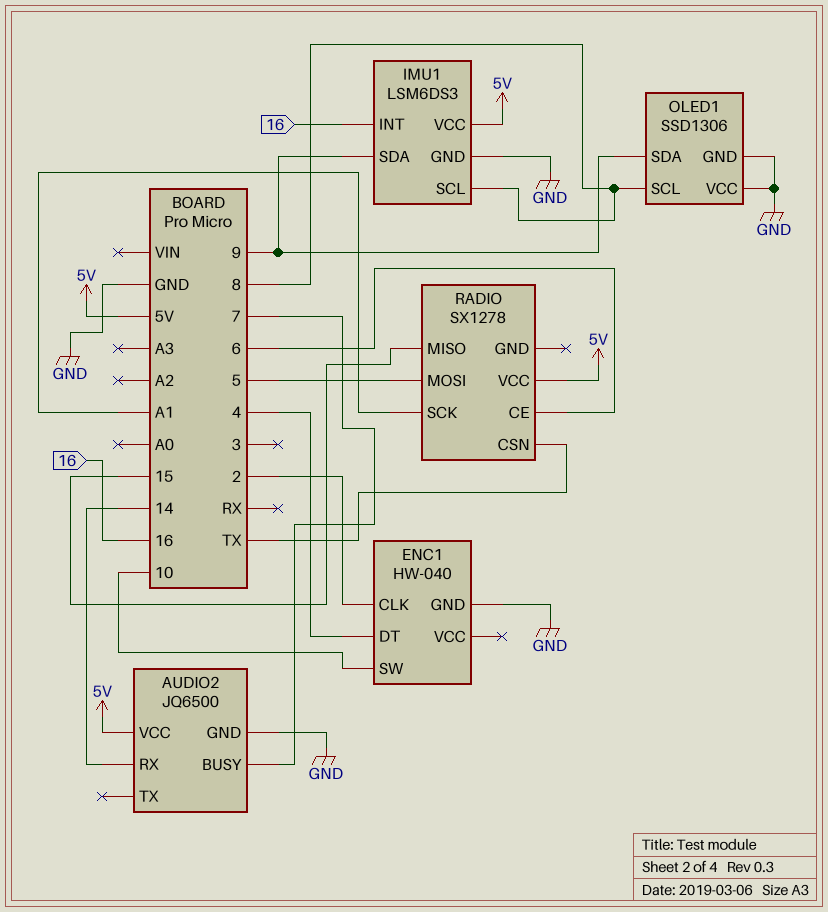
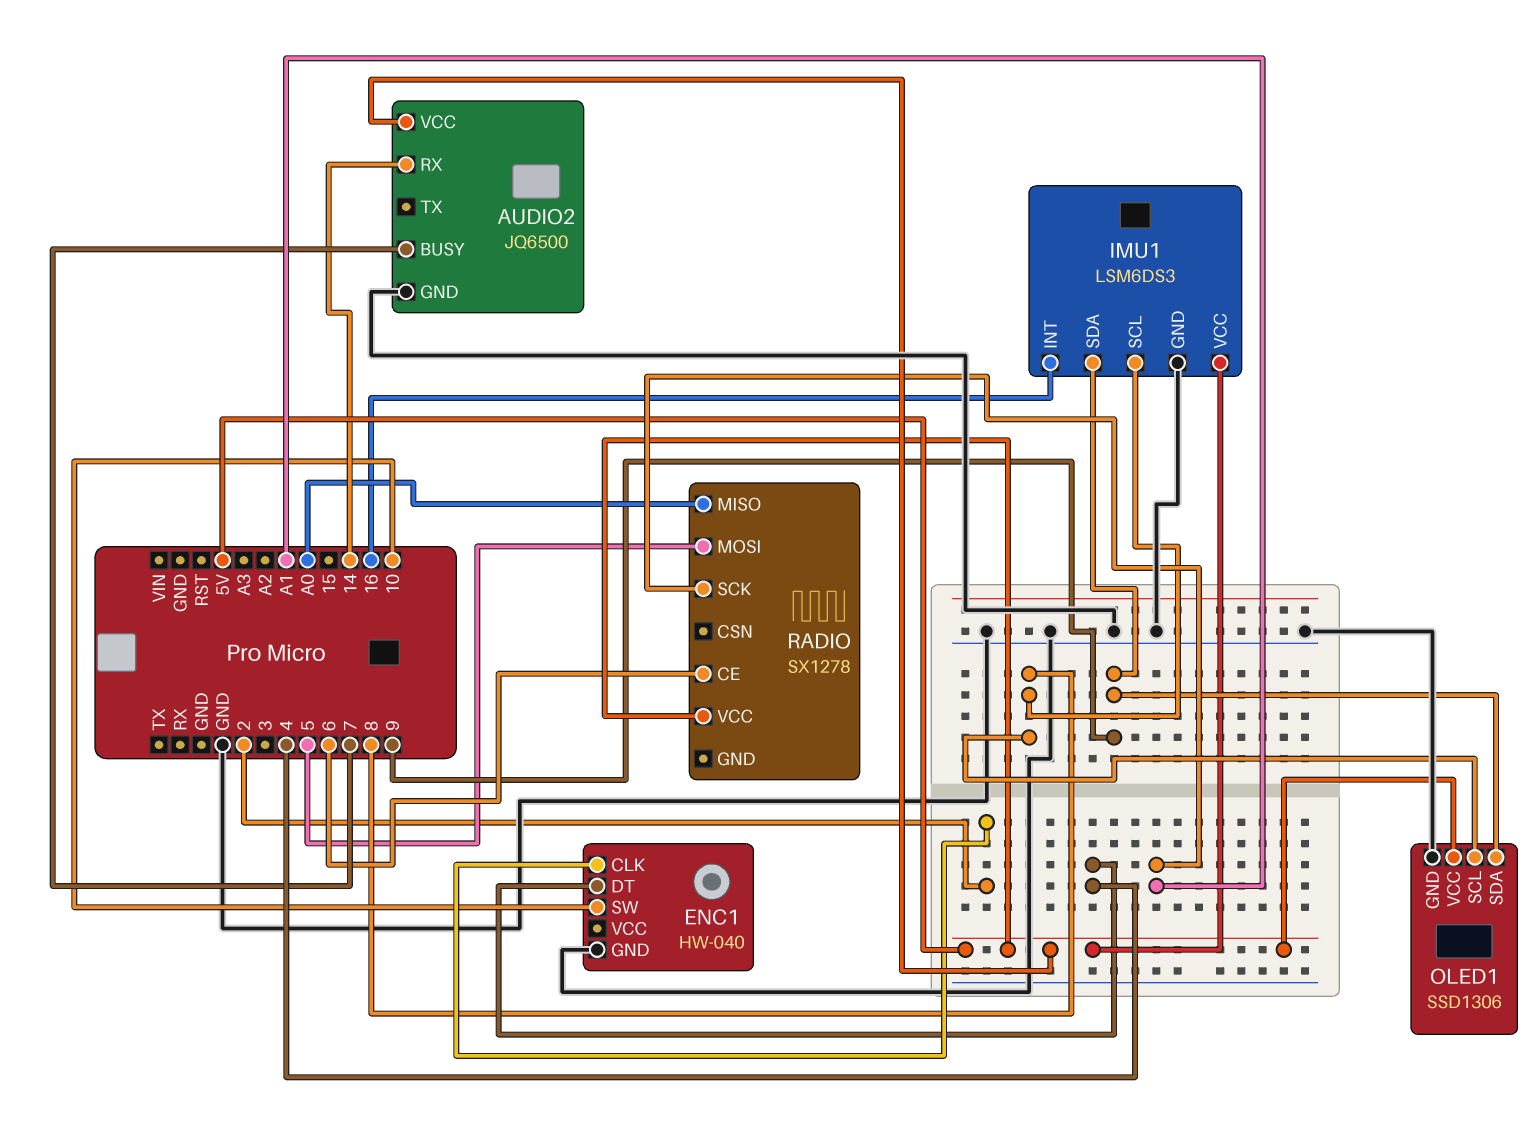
OLED1 pin VCC: GND -> 5V
RADIO pin CSN: TX -> none
RADIO pin MISO: 15 -> A0

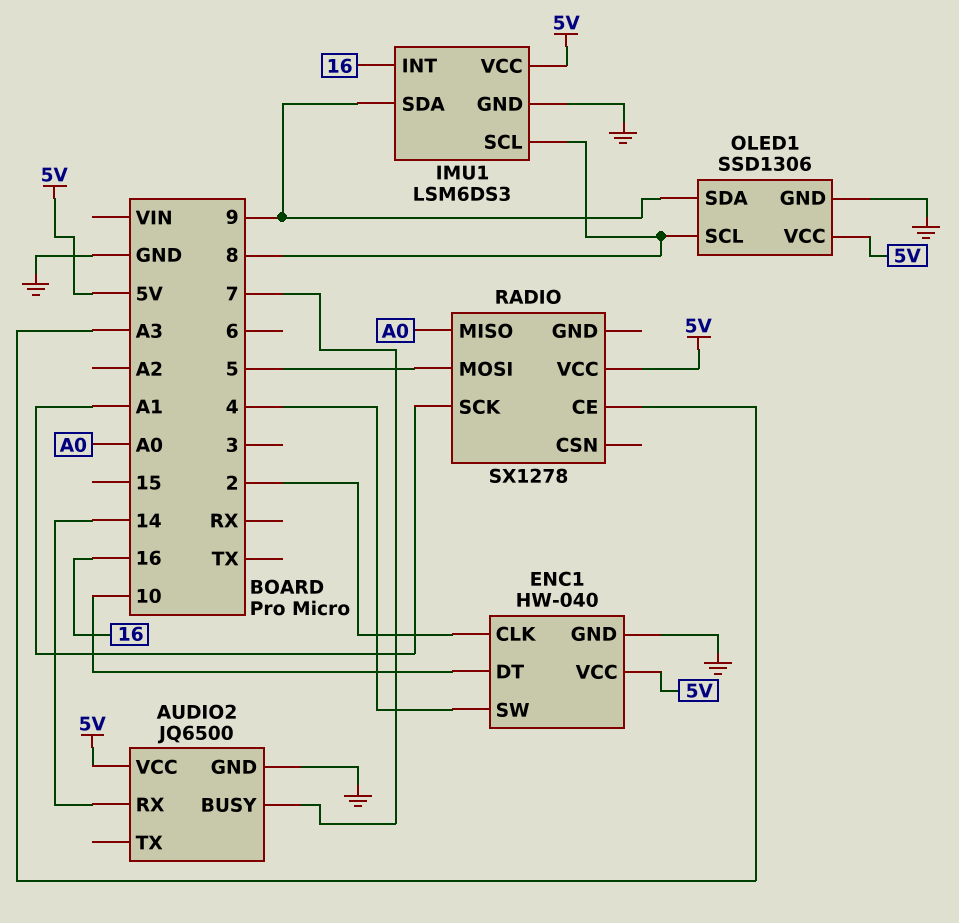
ENC1 pin DT: 4 -> 10
ENC1 pin SW: 10 -> 4
ENC1 pin VCC: none -> 5V
RADIO pin CE: 6 -> A3

